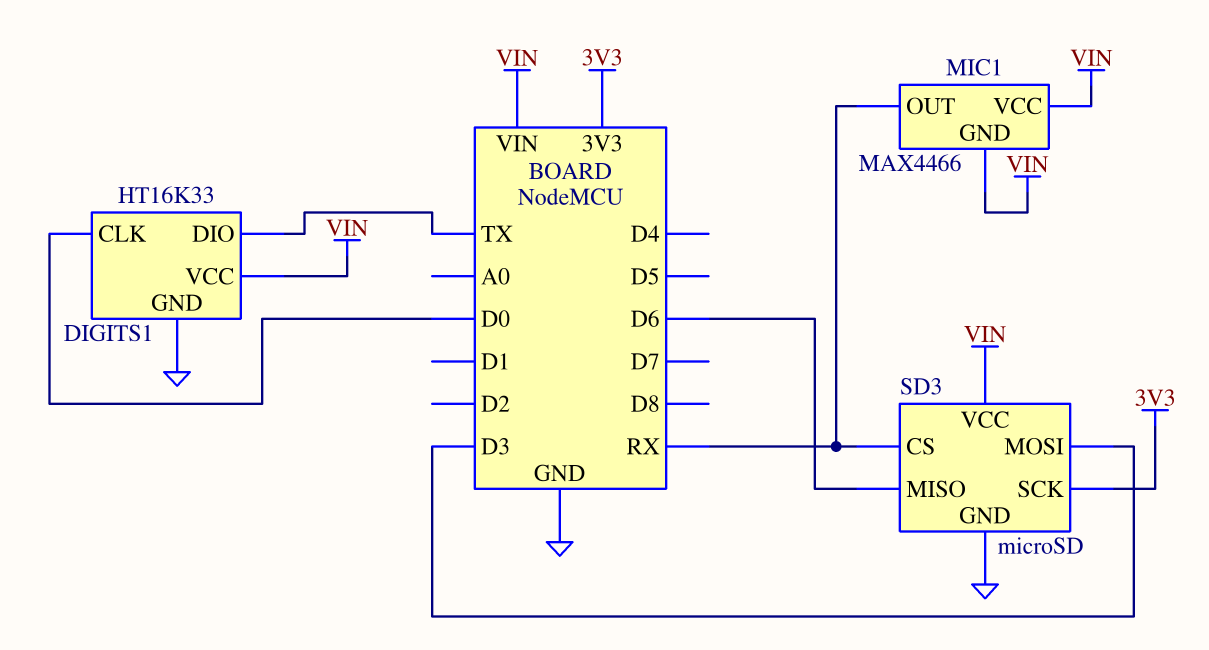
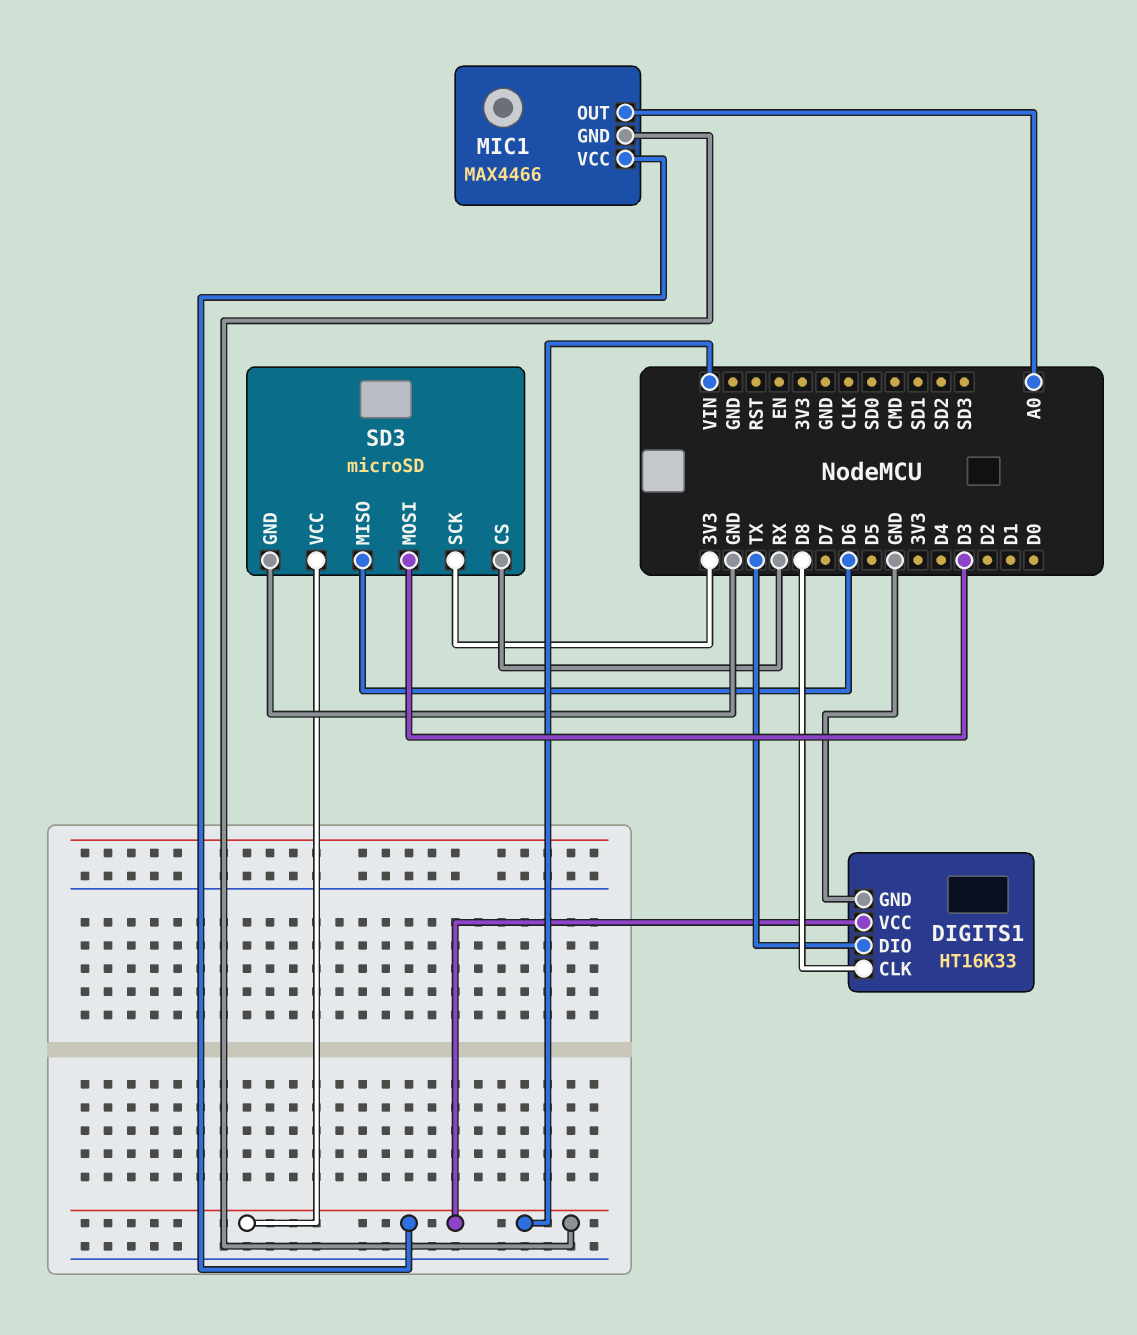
DIGITS1 pin CLK: D0 -> D8
MIC1 pin OUT: RX -> A0

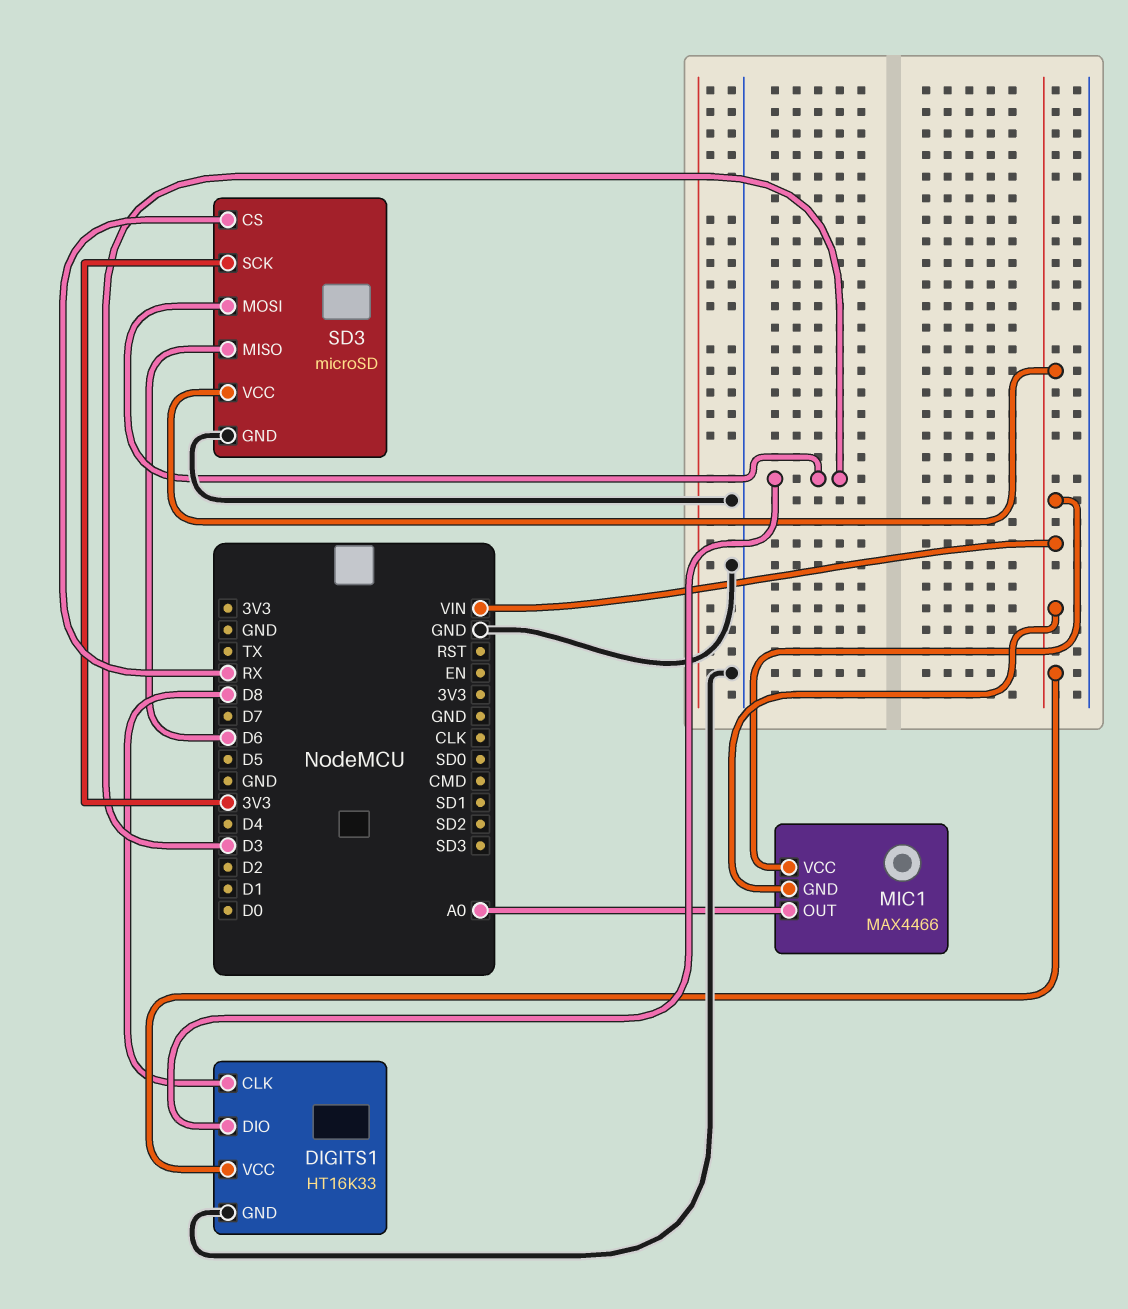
DIGITS1 pin DIO: TX -> D3

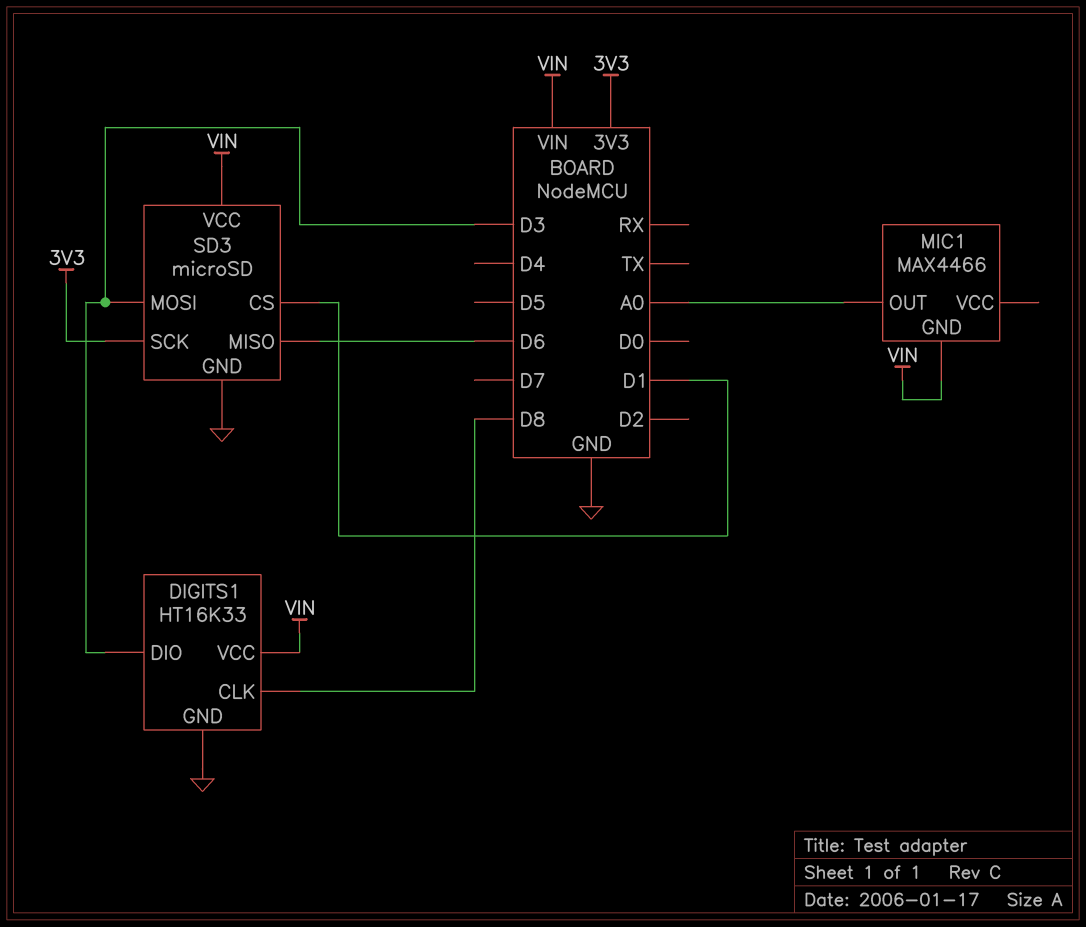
MIC1 pin VCC: VIN -> none
SD3 pin CS: RX -> D1

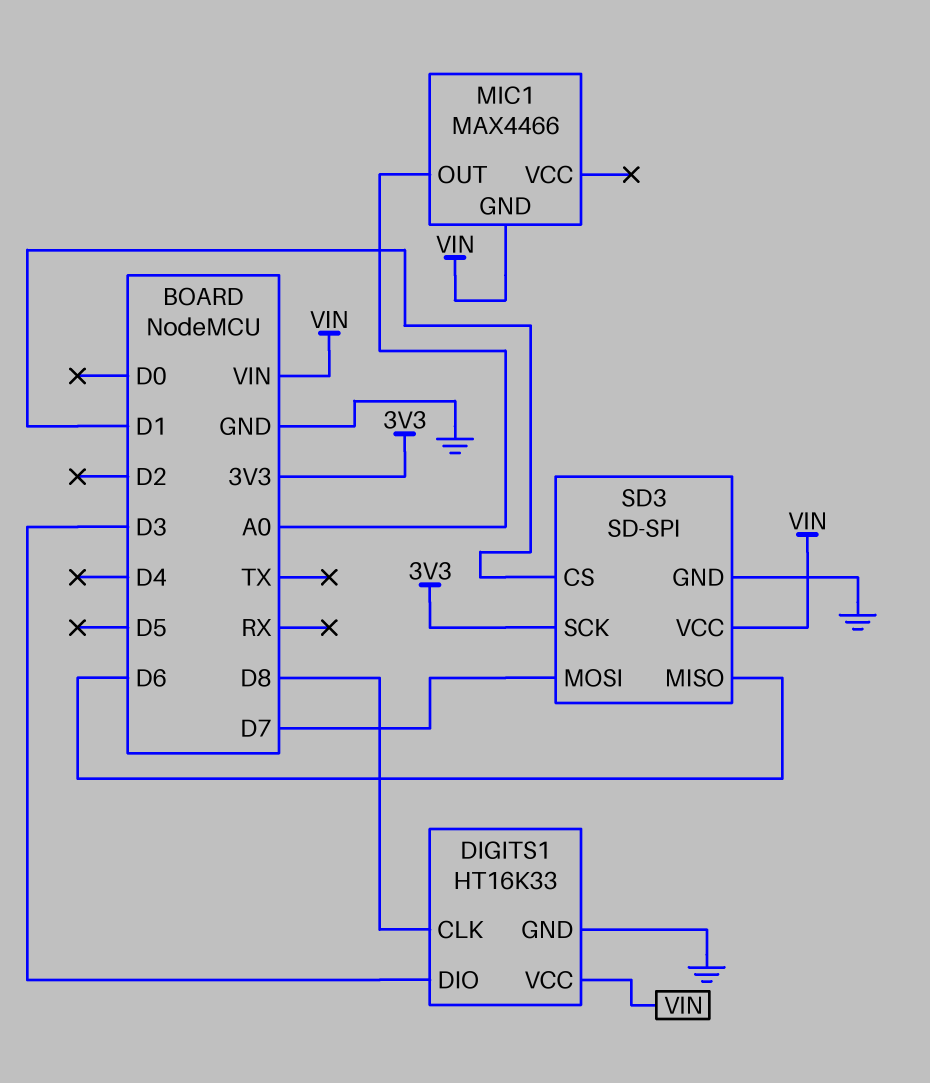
SD3: microSD -> SD-SPI
SD3 pin MOSI: D3 -> D7

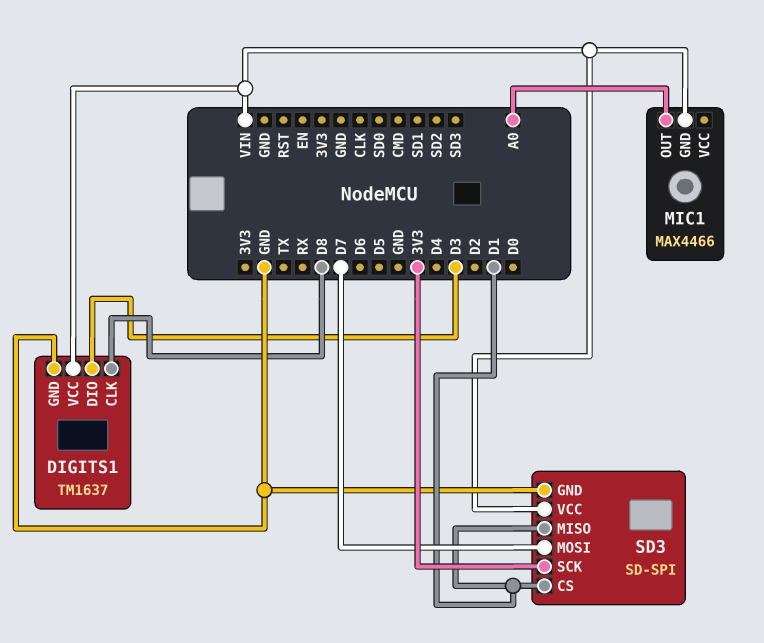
DIGITS1: HT16K33 -> TM1637
SD3 pin MISO: D6 -> D1

